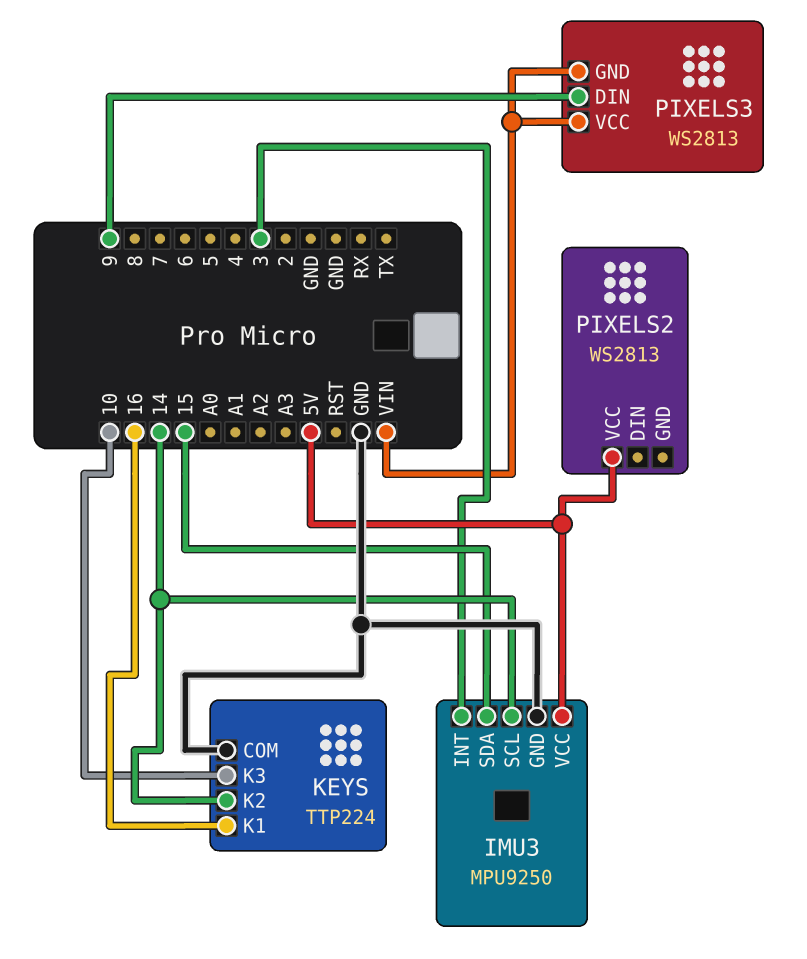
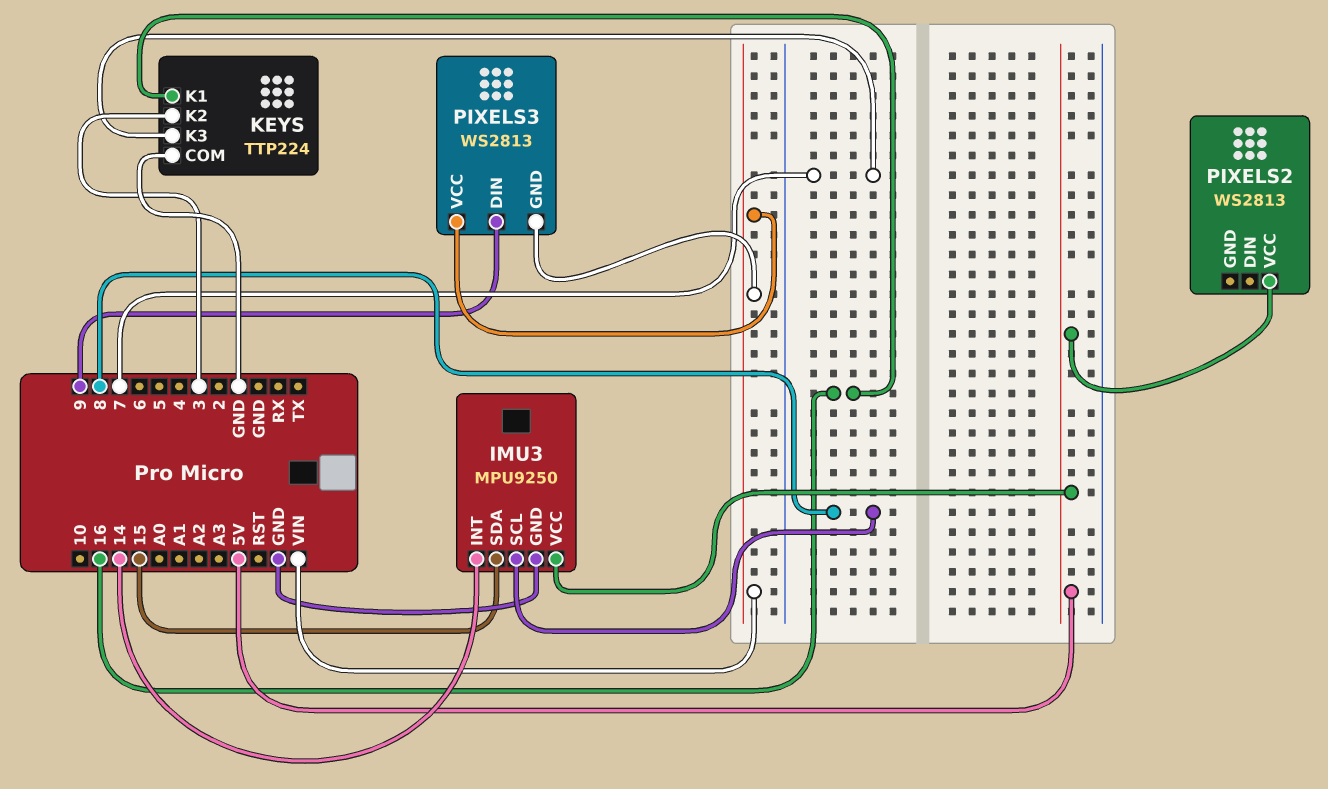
IMU3 pin INT: 3 -> 14
IMU3 pin SCL: 14 -> 8
KEYS pin K2: 14 -> 3
KEYS pin K3: 10 -> 7

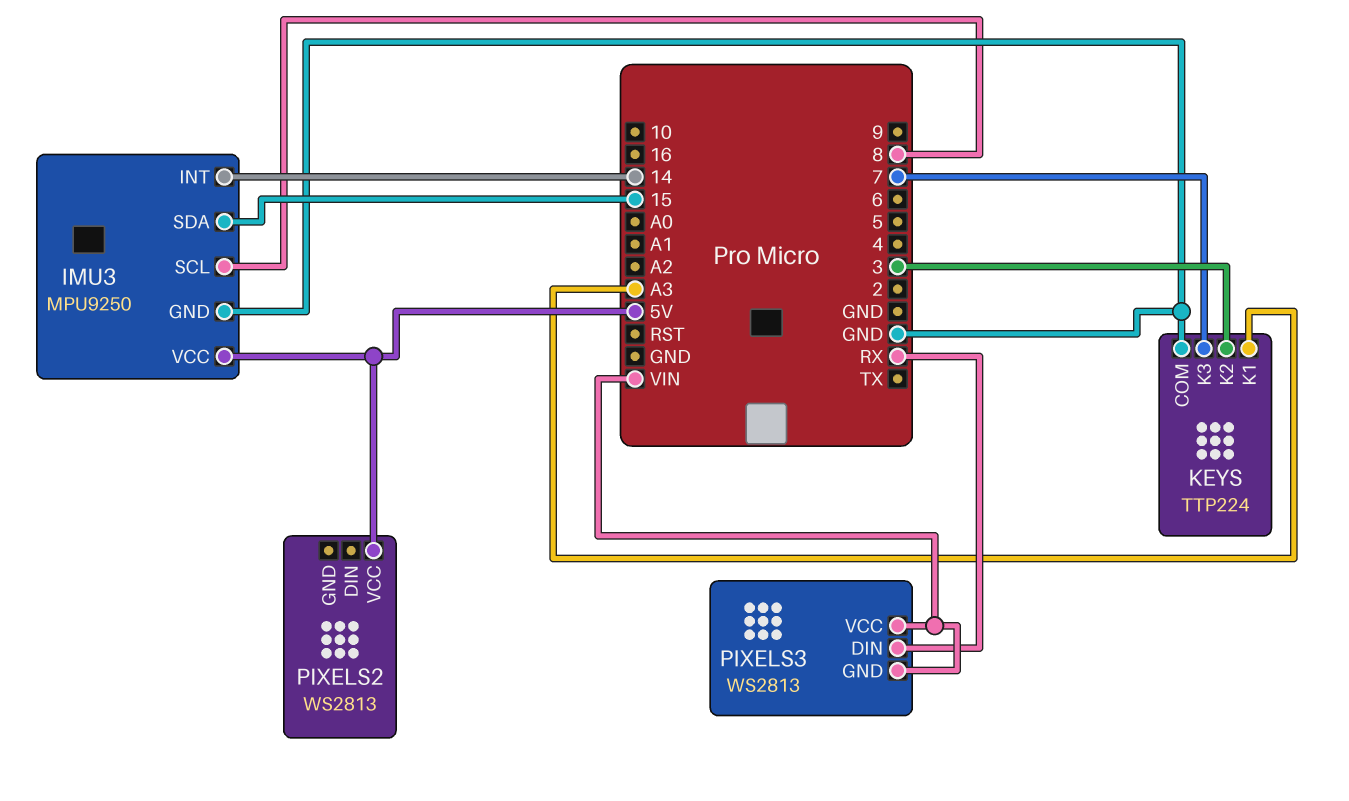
KEYS pin K1: 16 -> A3
PIXELS3 pin DIN: 9 -> RX

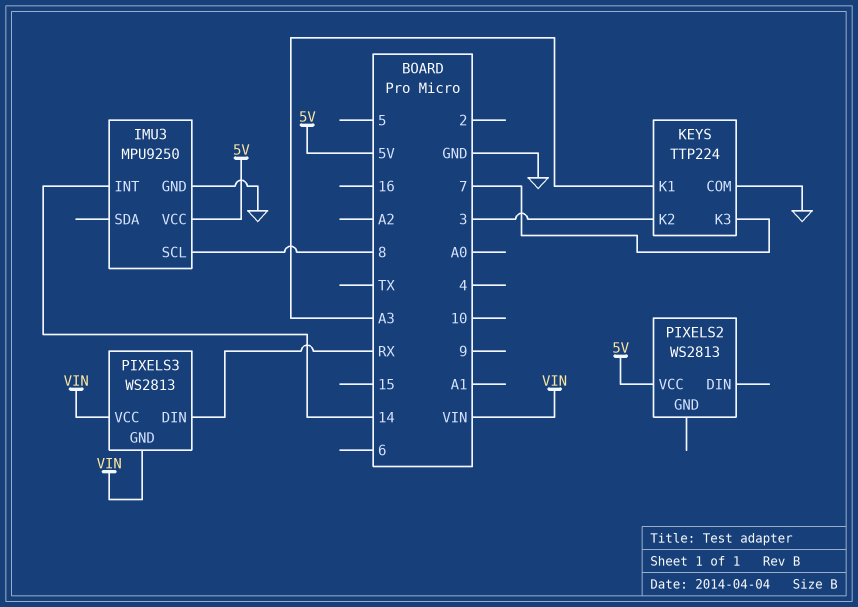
IMU3 pin SDA: 15 -> none

